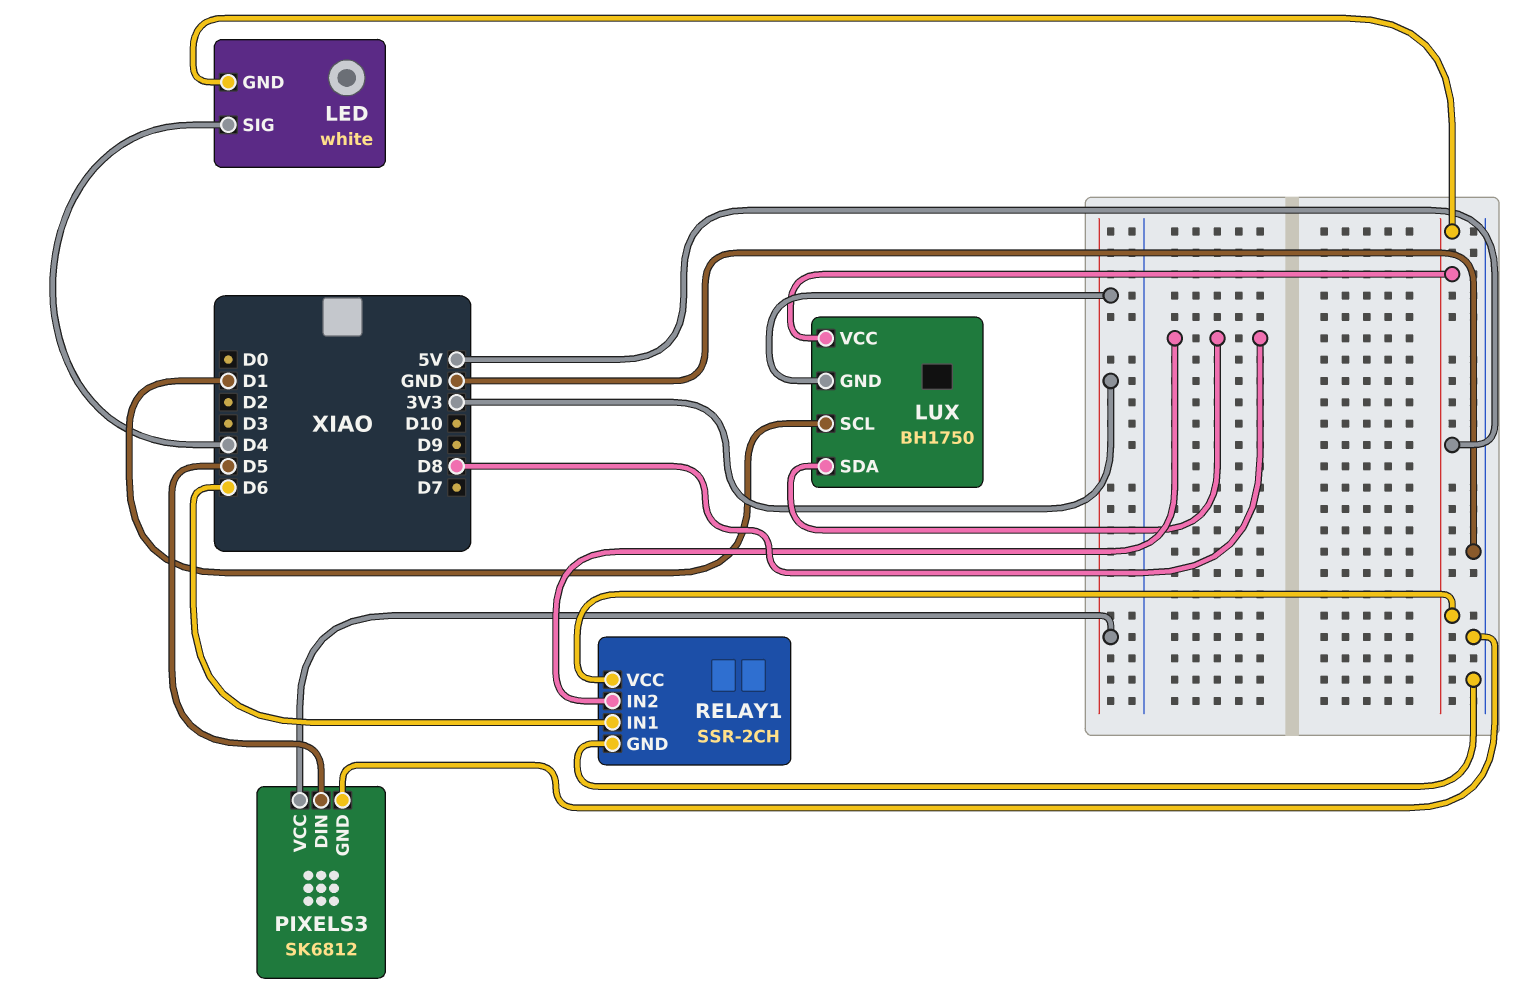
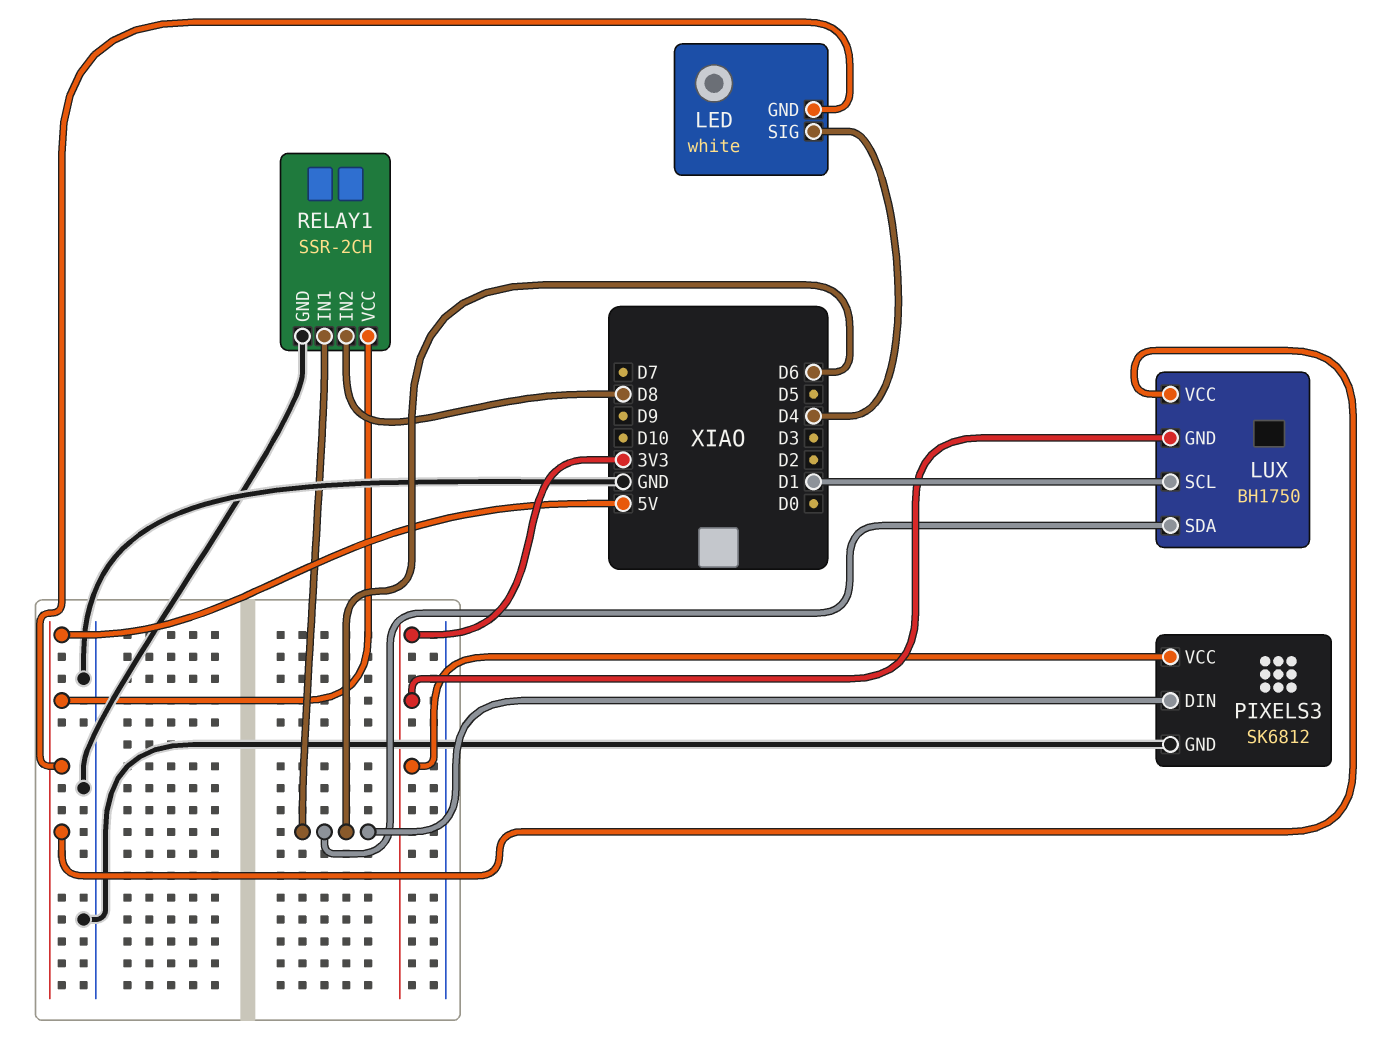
LUX pin SDA: D8 -> D6
PIXELS3 pin DIN: D5 -> D6

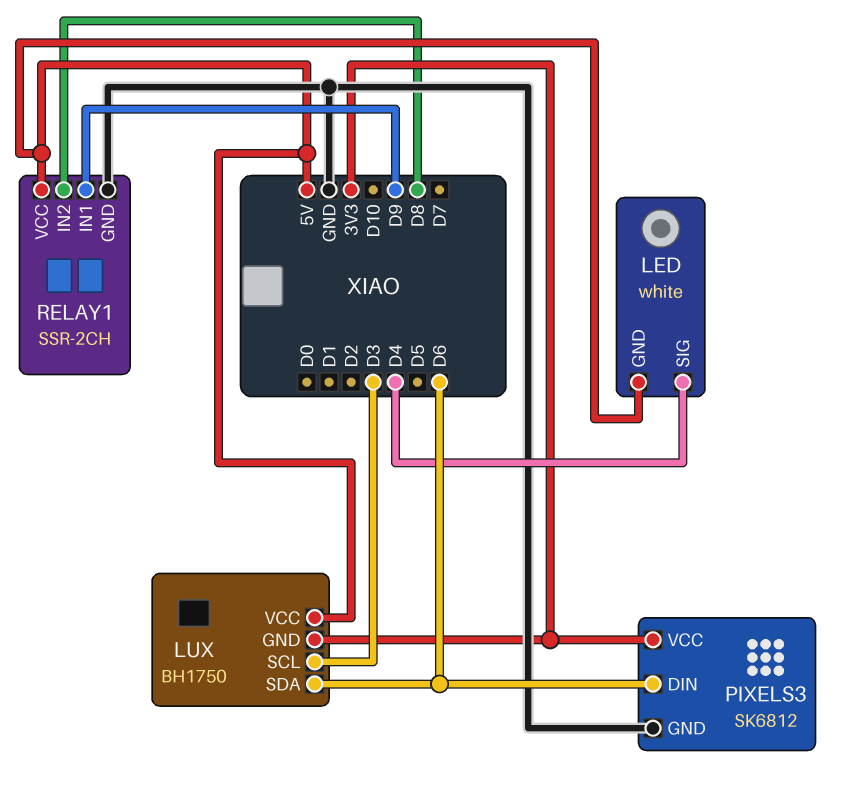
LUX pin SCL: D1 -> D3
RELAY1 pin IN1: D6 -> D9

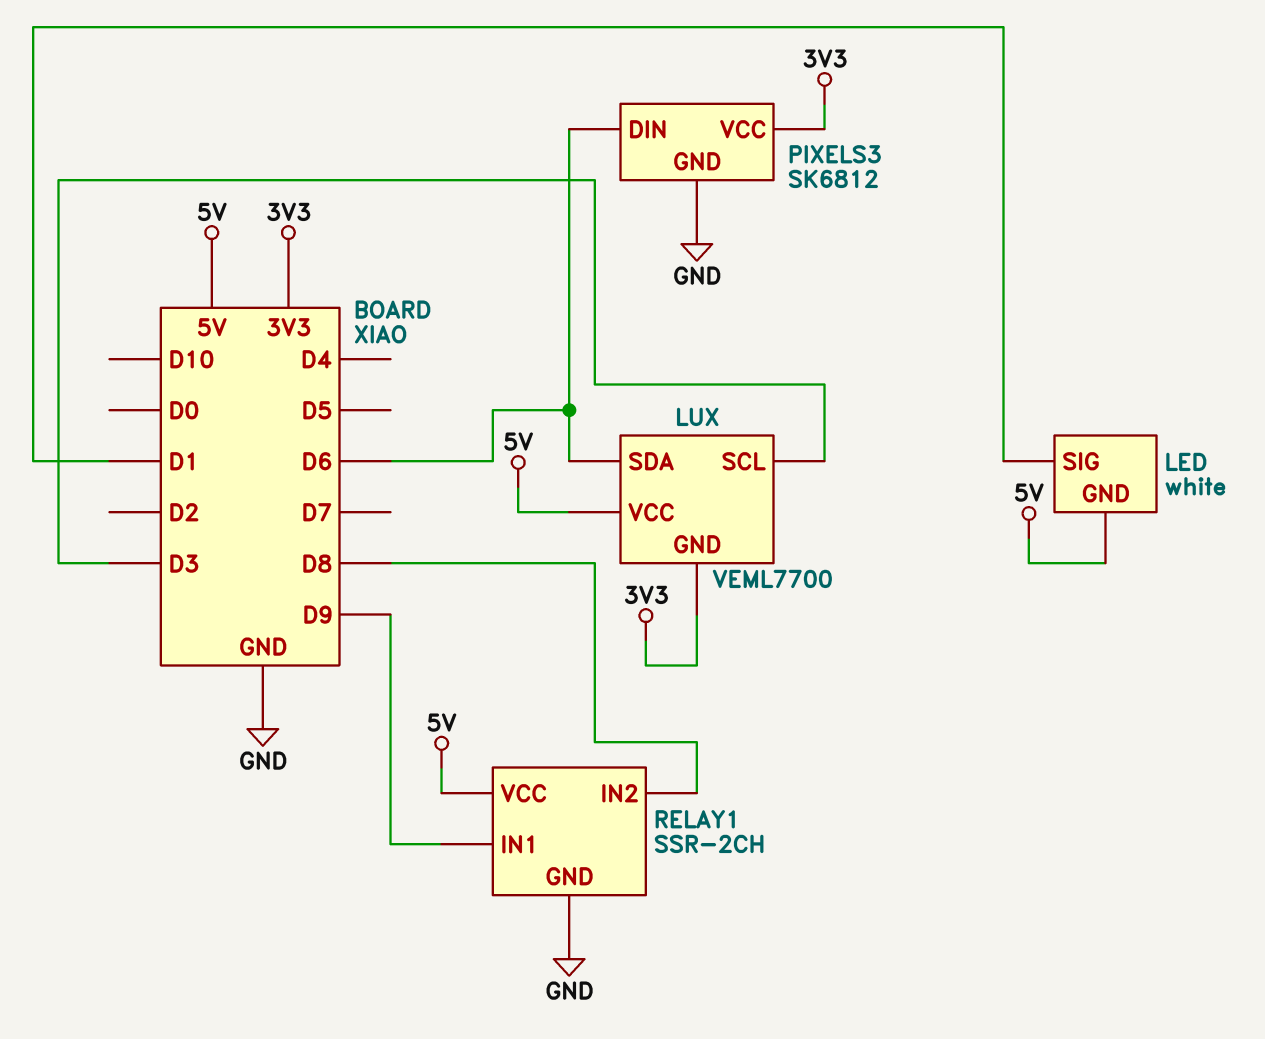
LED pin SIG: D4 -> D1
LUX: BH1750 -> VEML7700

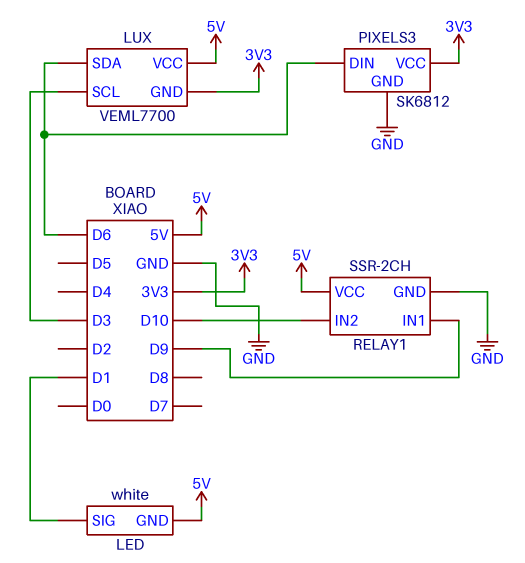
RELAY1 pin IN2: D8 -> D10

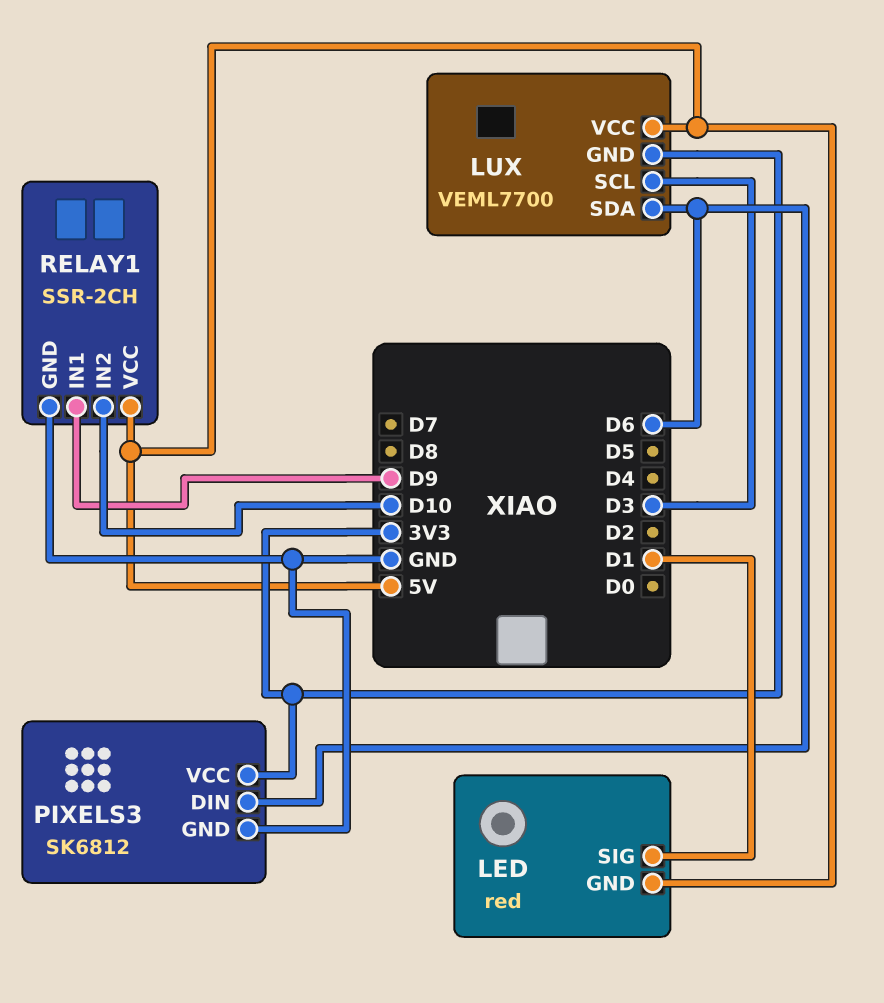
LED: white -> red

